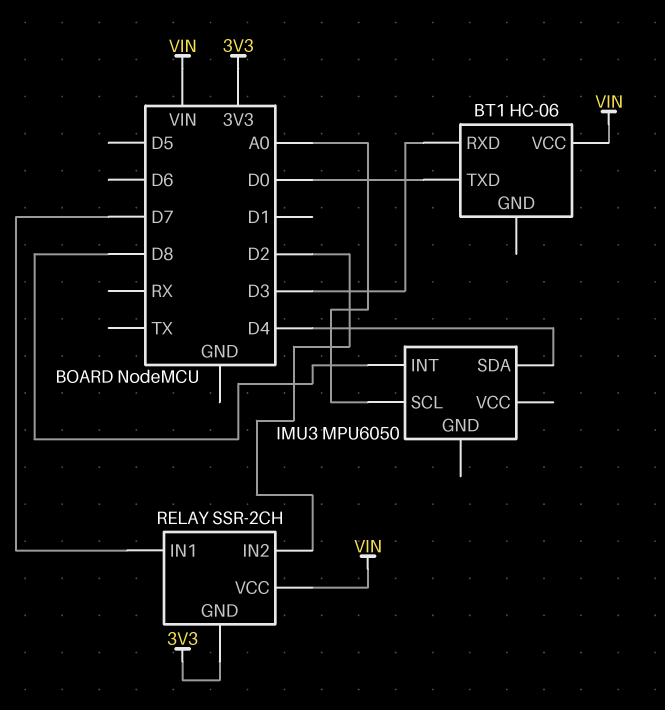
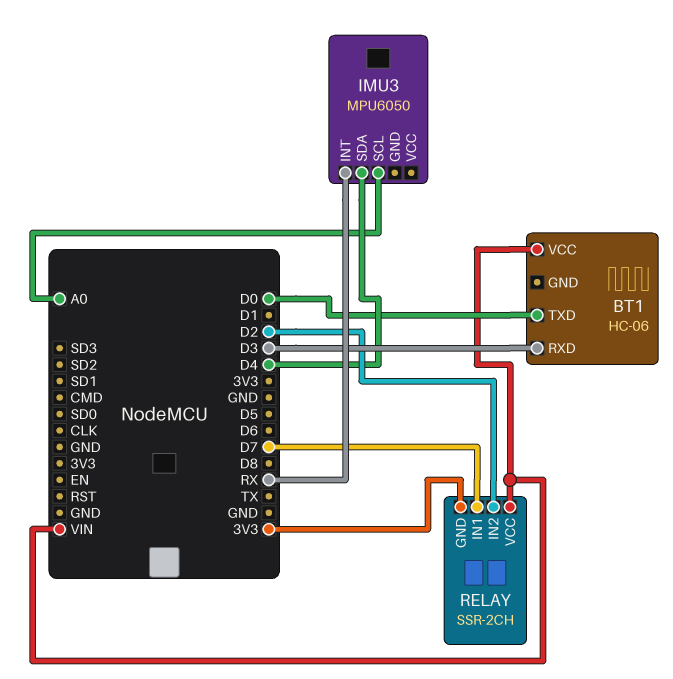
IMU3 pin INT: D8 -> RX

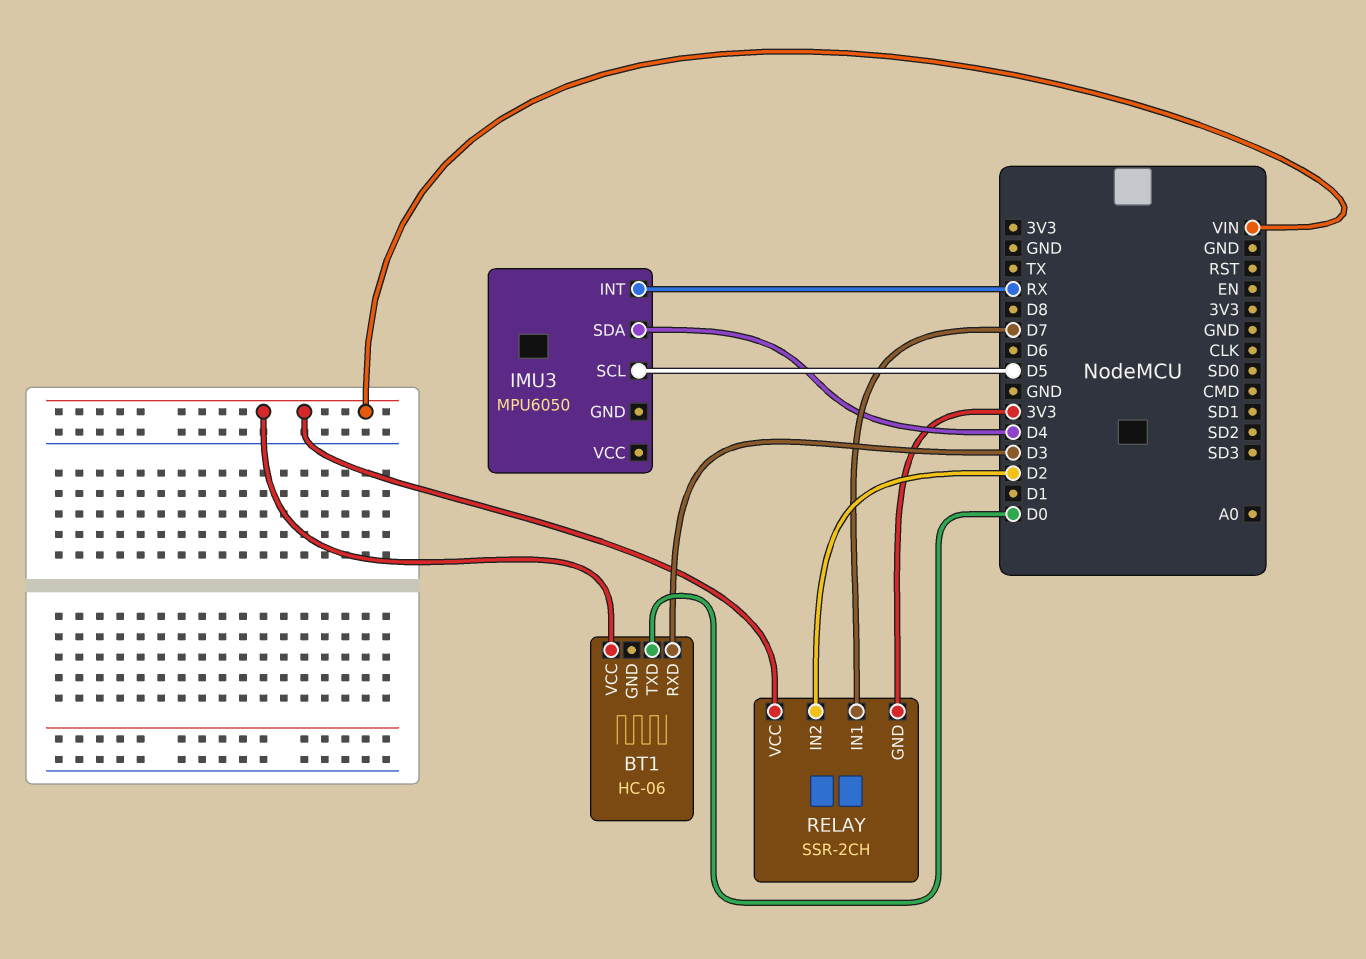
IMU3 pin SCL: A0 -> D5

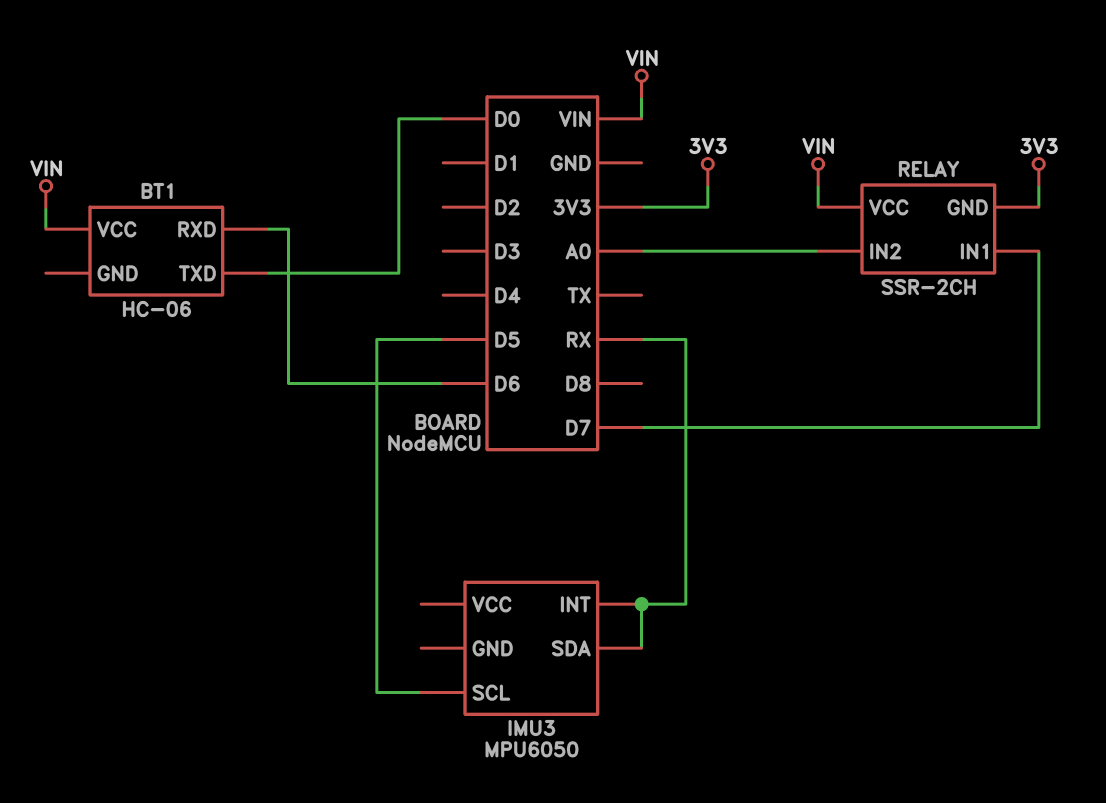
BT1 pin RXD: D3 -> D6
IMU3 pin SDA: D4 -> RX
RELAY pin IN2: D2 -> A0

